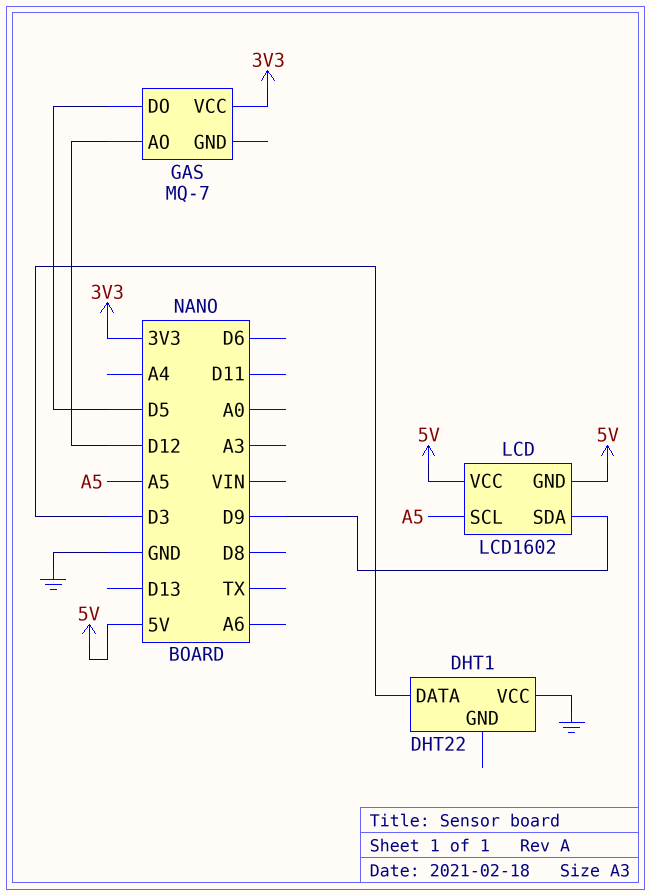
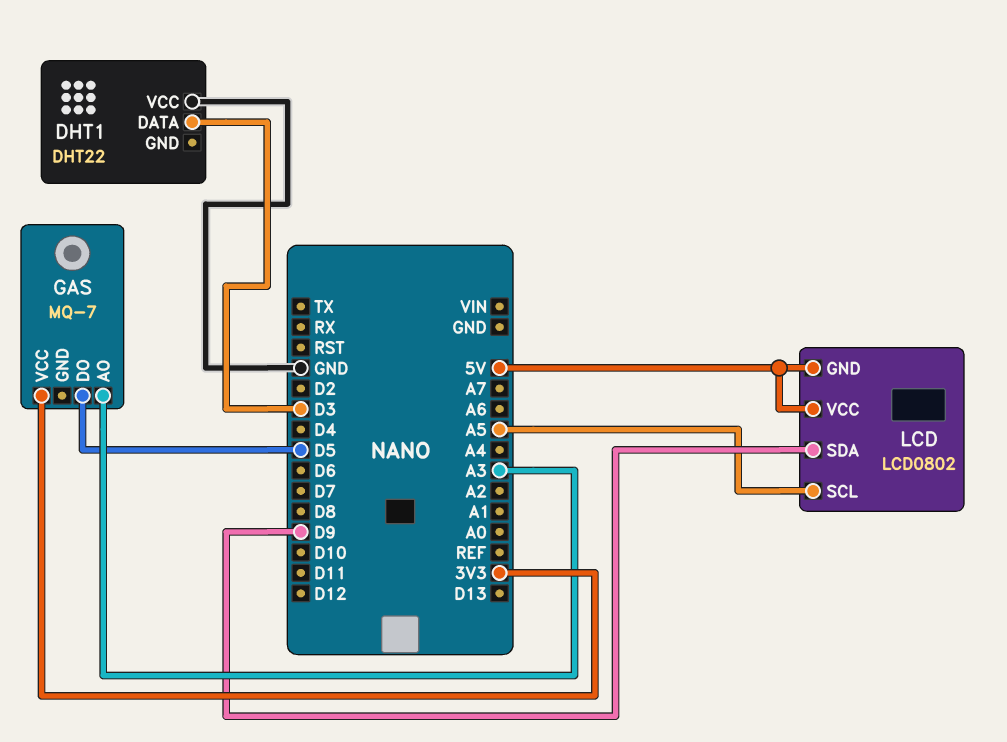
GAS pin AO: D12 -> A3
LCD: LCD1602 -> LCD0802

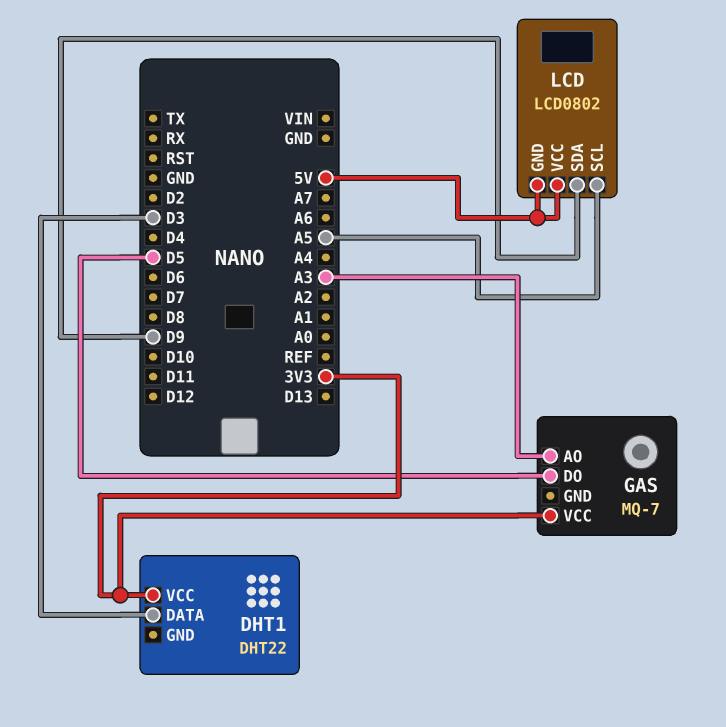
DHT1 pin VCC: GND -> 3V3

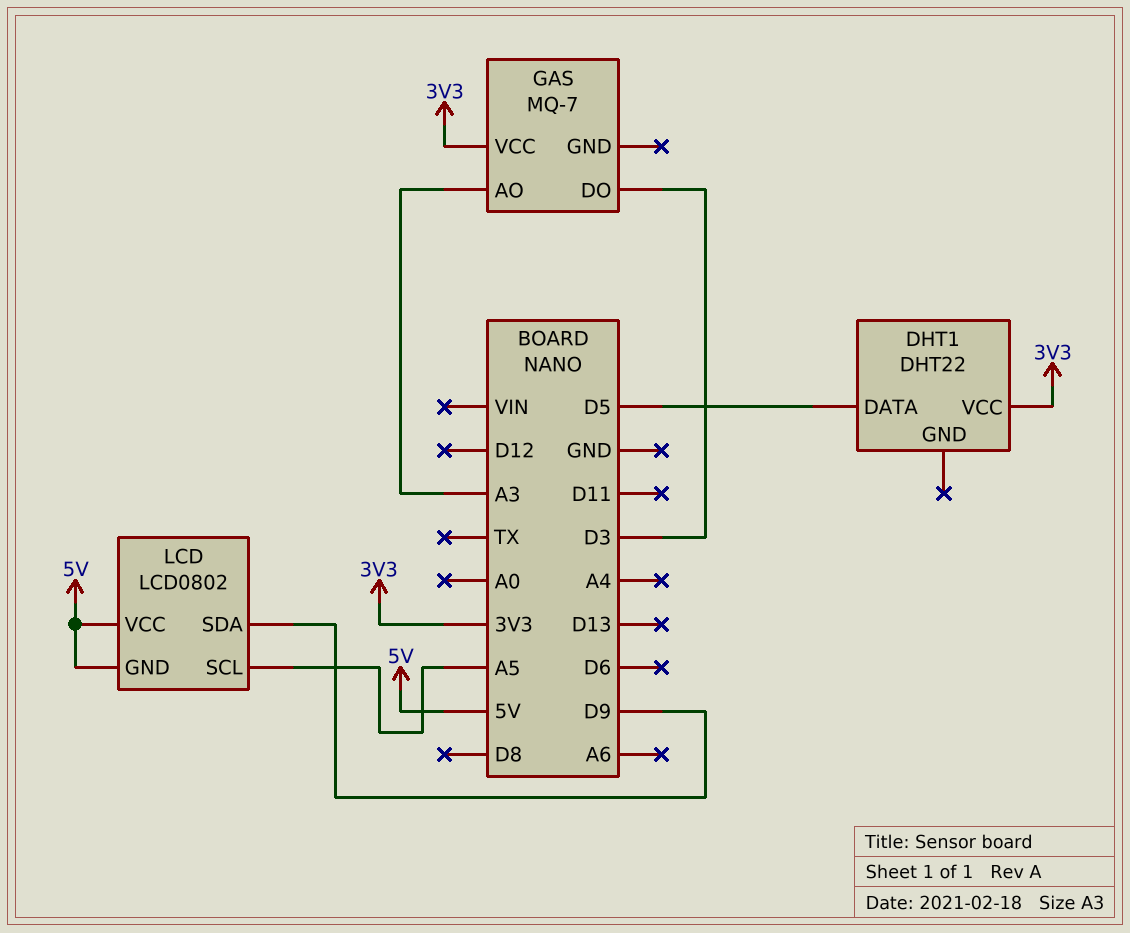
DHT1 pin DATA: D3 -> D5
GAS pin DO: D5 -> D3

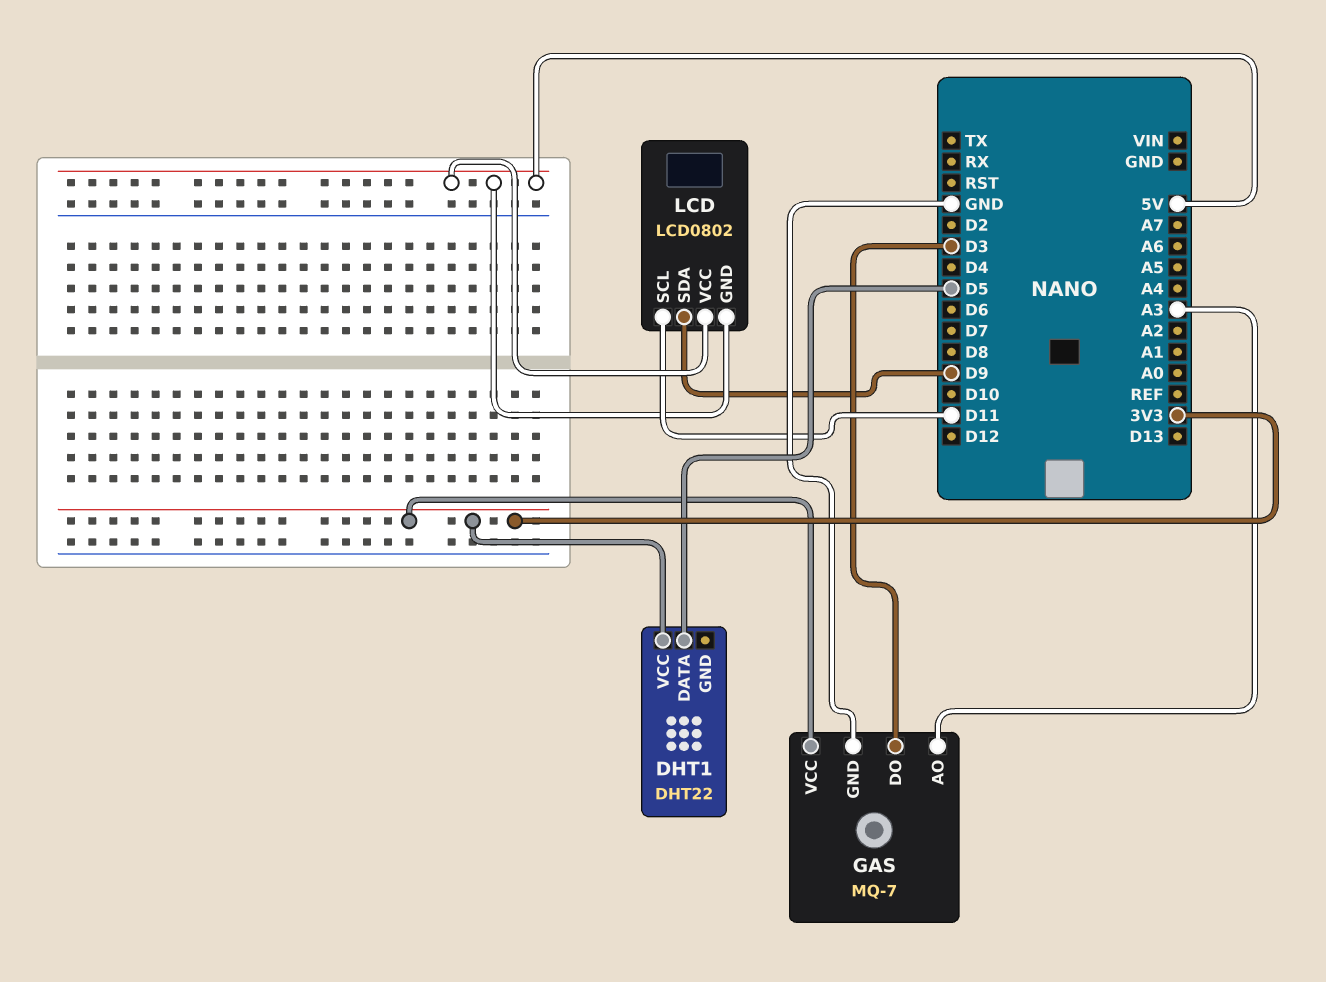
GAS pin GND: none -> GND
LCD pin SCL: A5 -> D11

